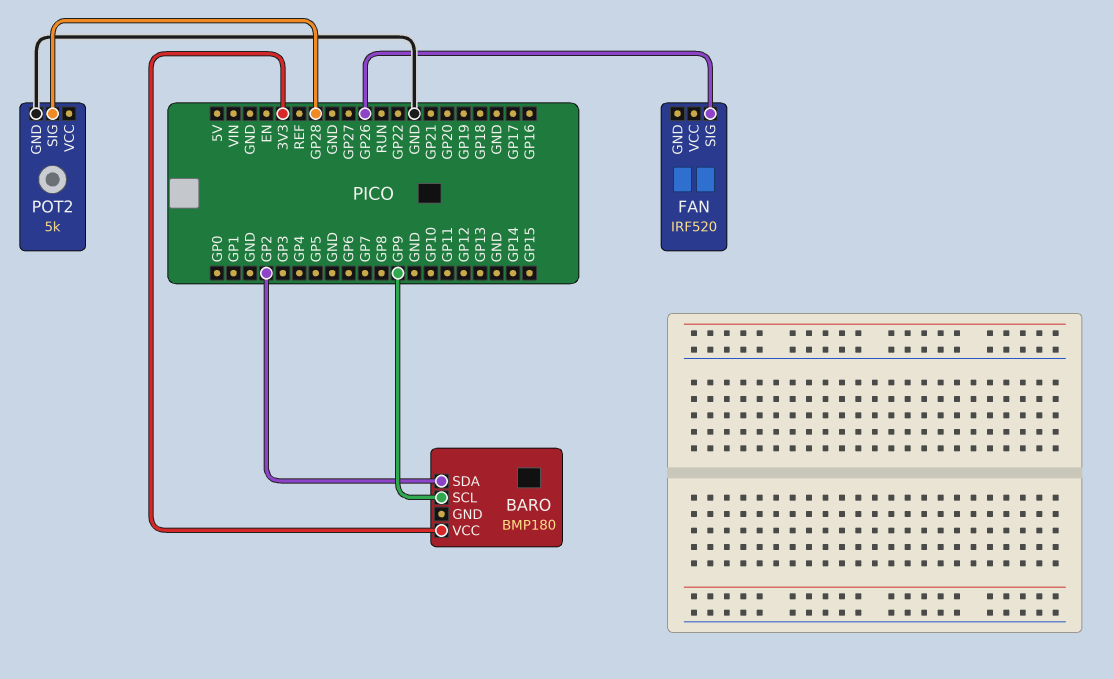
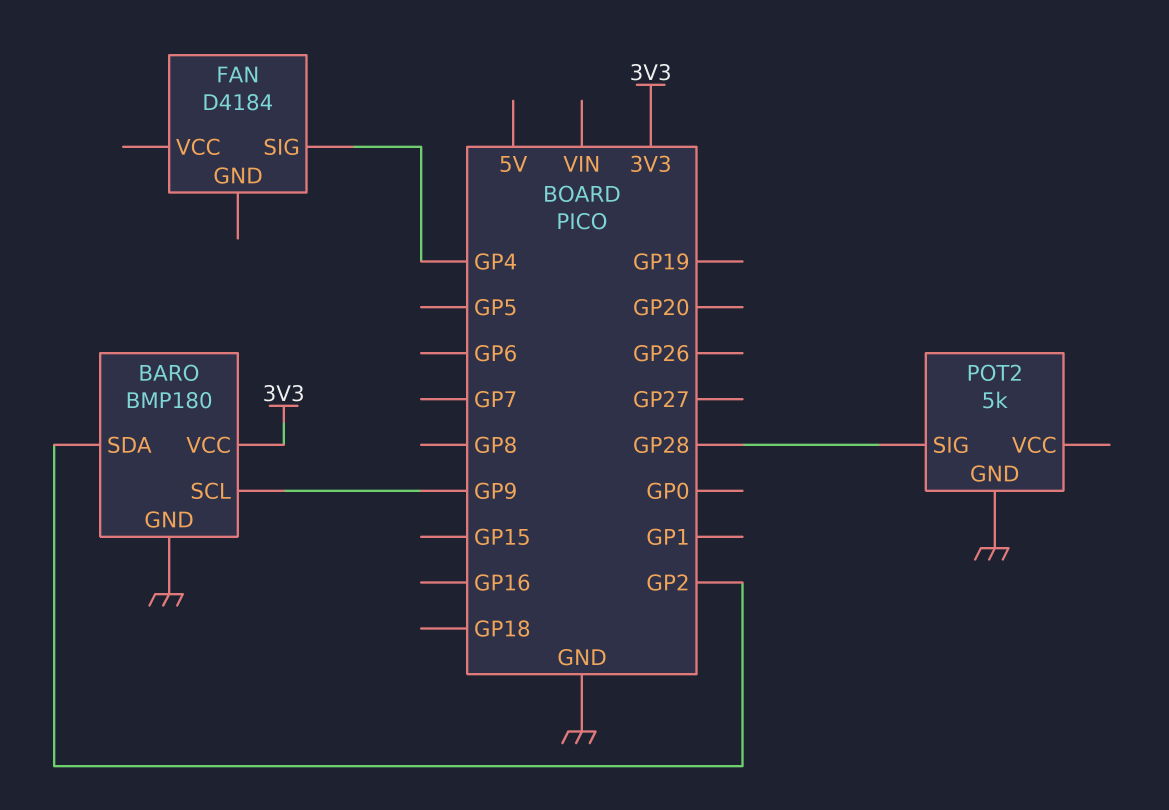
BARO pin GND: none -> GND
FAN: IRF520 -> D4184
FAN pin SIG: GP26 -> GP4

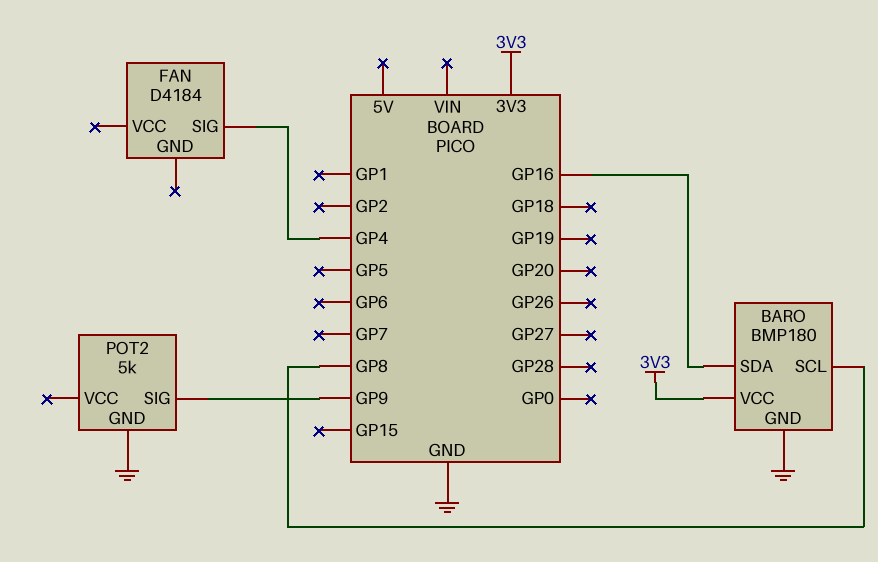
BARO pin SCL: GP9 -> GP8
BARO pin SDA: GP2 -> GP16
POT2 pin SIG: GP28 -> GP9

